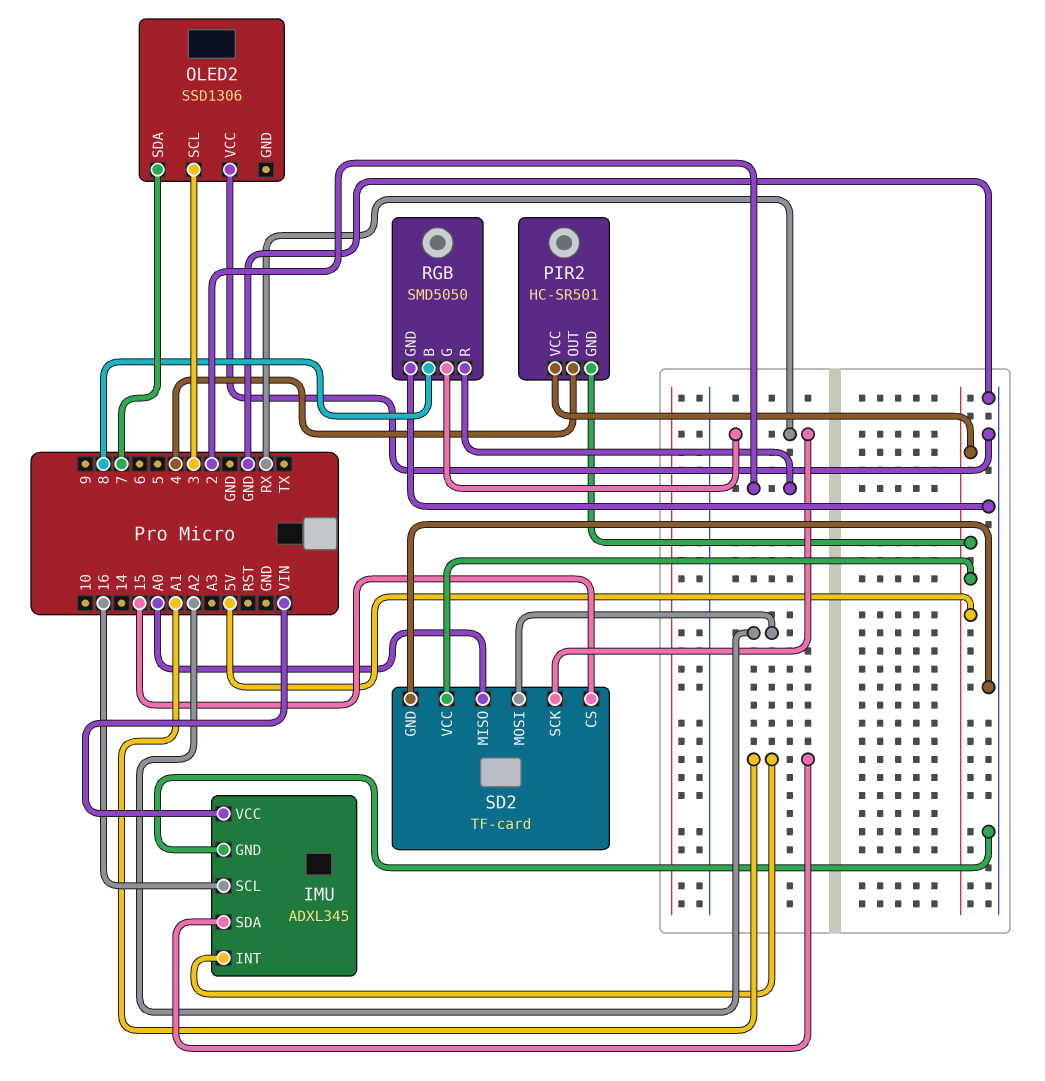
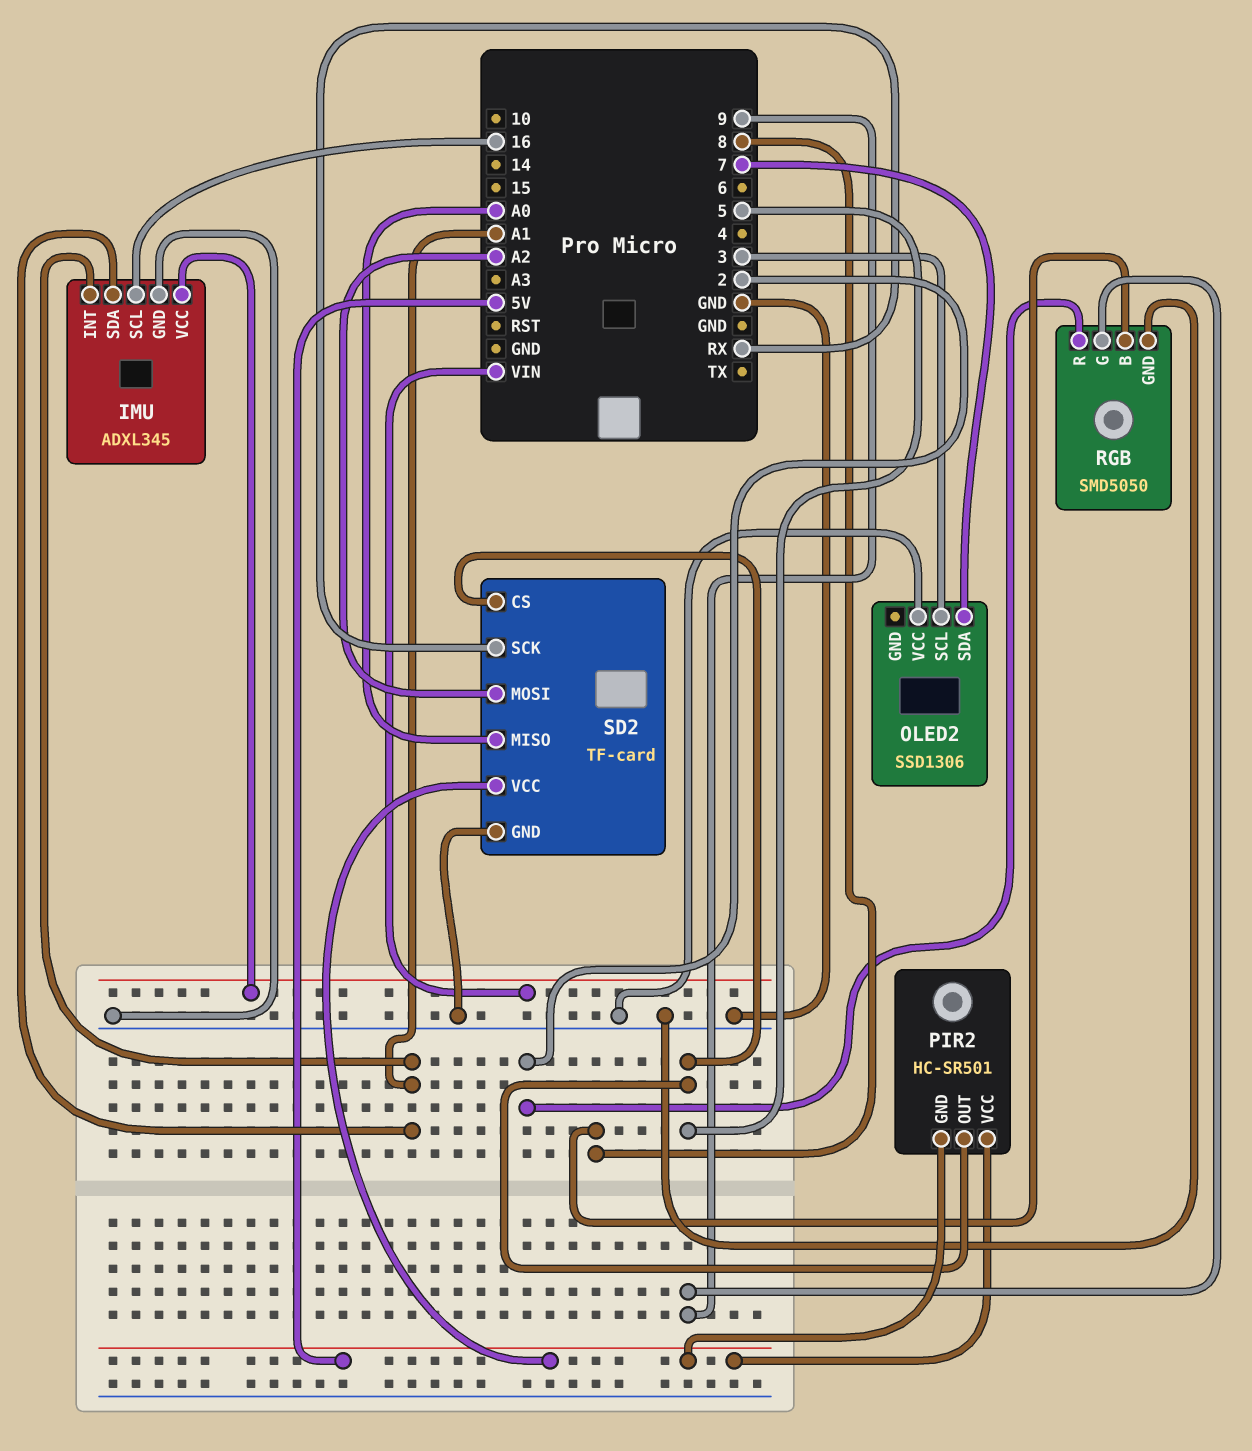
PIR2 pin OUT: 4 -> 5
RGB pin G: RX -> 9
SD2 pin CS: 15 -> 5

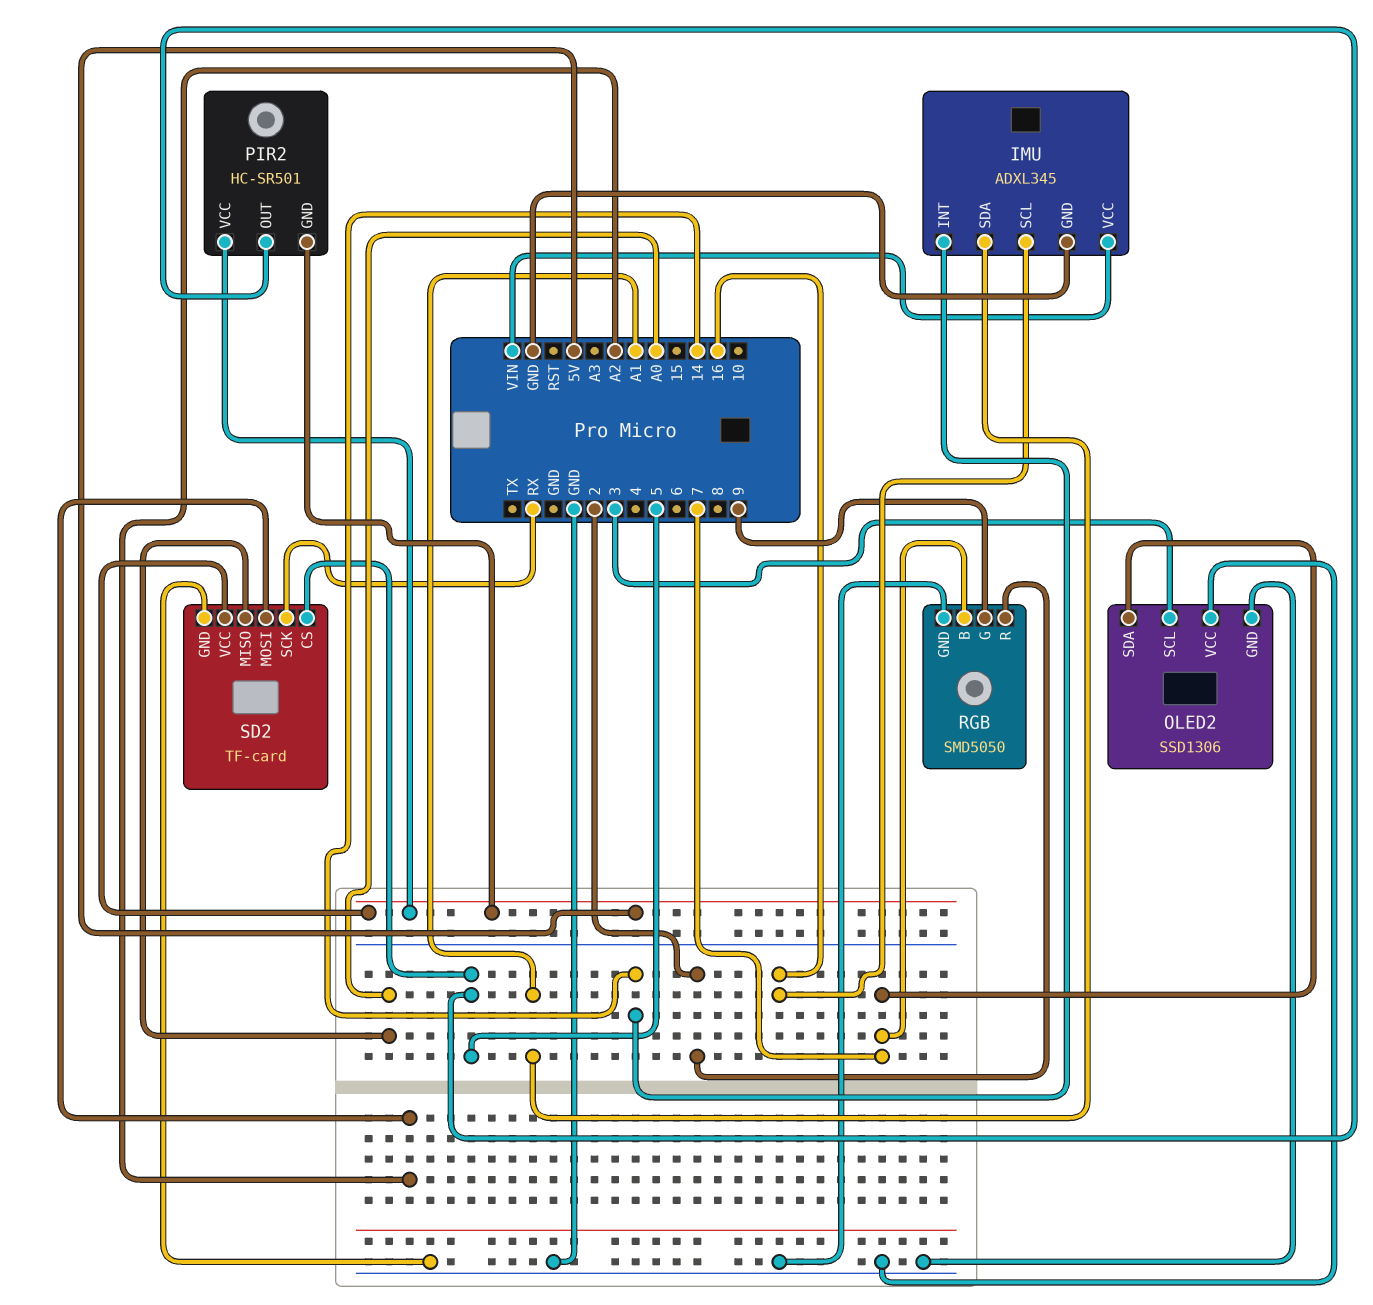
IMU pin INT: A1 -> 14
OLED2 pin GND: none -> GND
RGB pin B: 8 -> 7

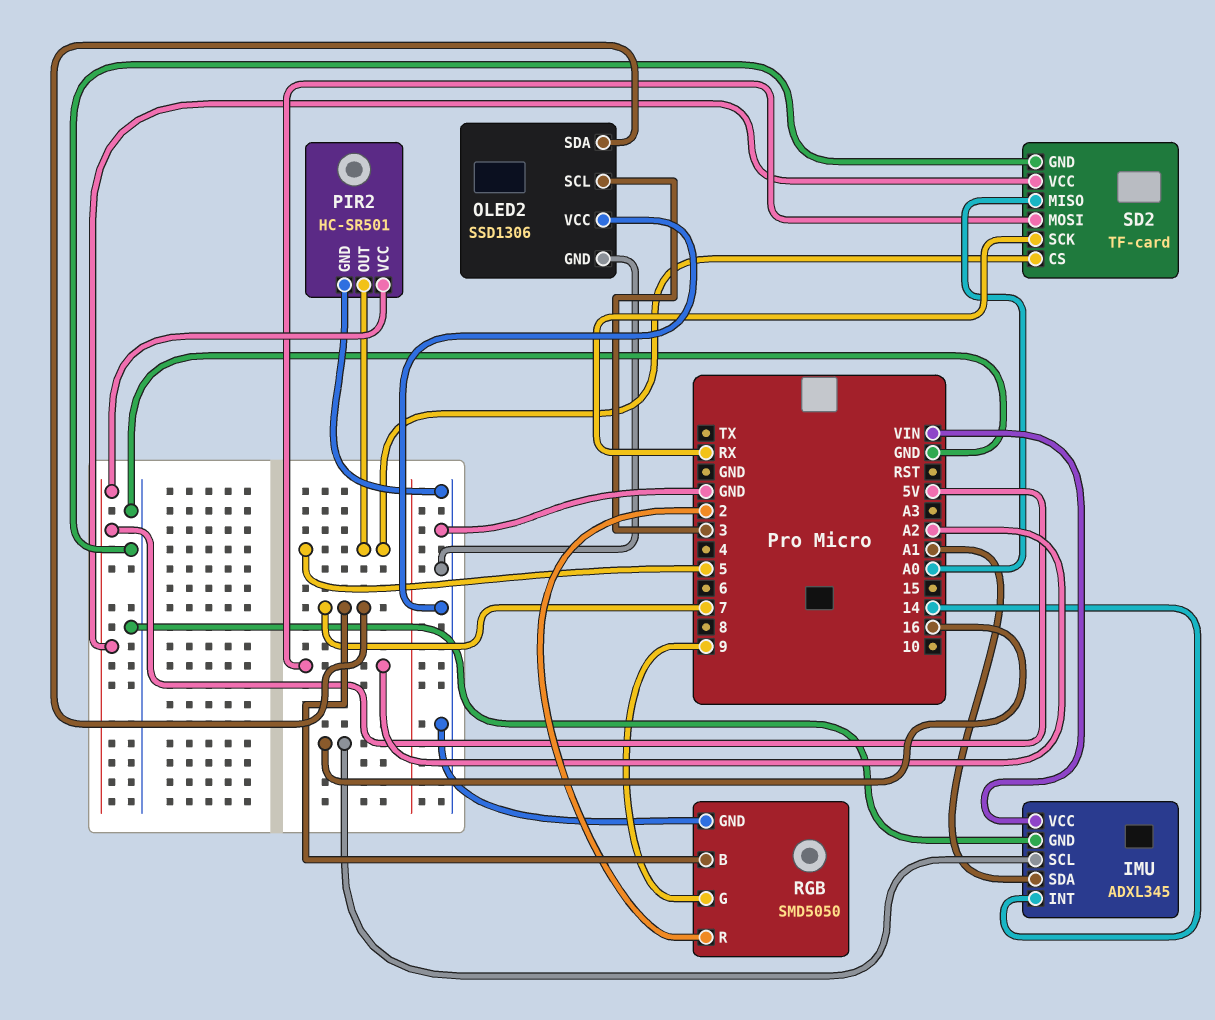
PIR2 pin GND: 5V -> GND

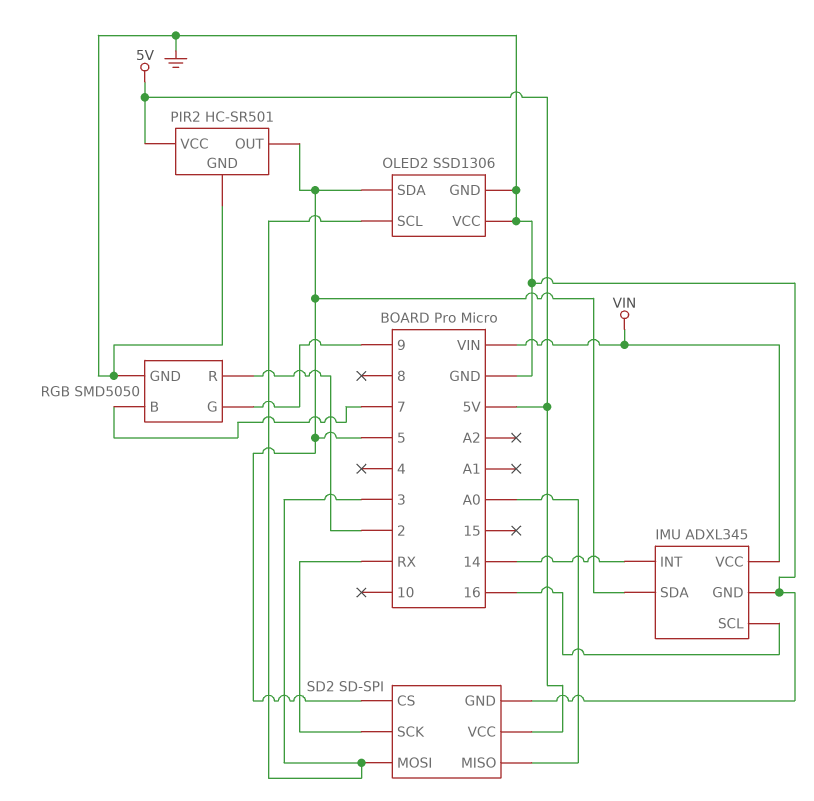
IMU pin SDA: A1 -> 5
OLED2 pin SDA: 7 -> 5
SD2: TF-card -> SD-SPI
SD2 pin MOSI: A2 -> 3

